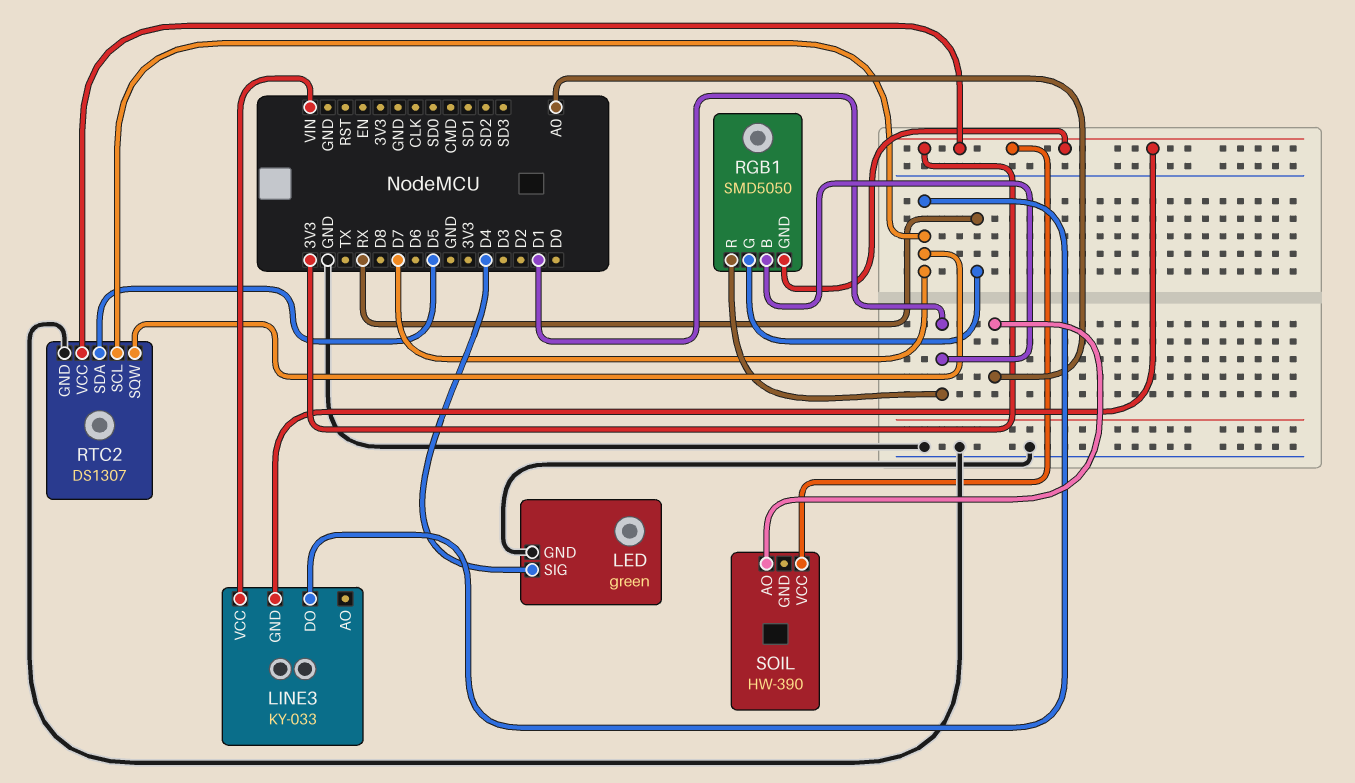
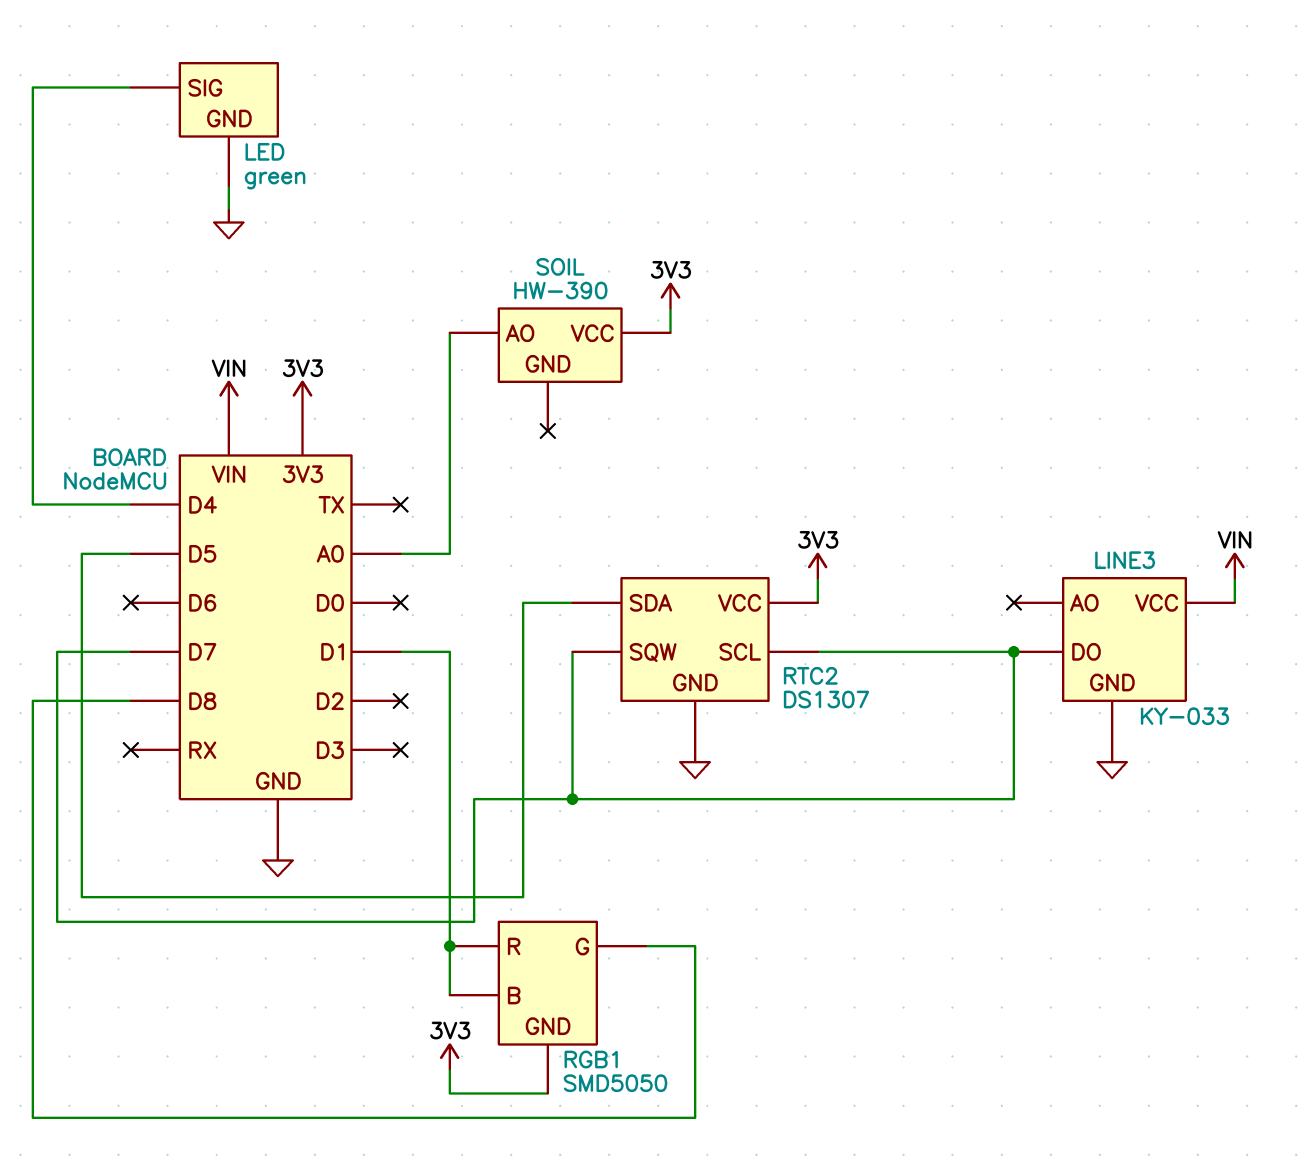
LINE3 pin GND: 3V3 -> GND
RGB1 pin G: RX -> D8

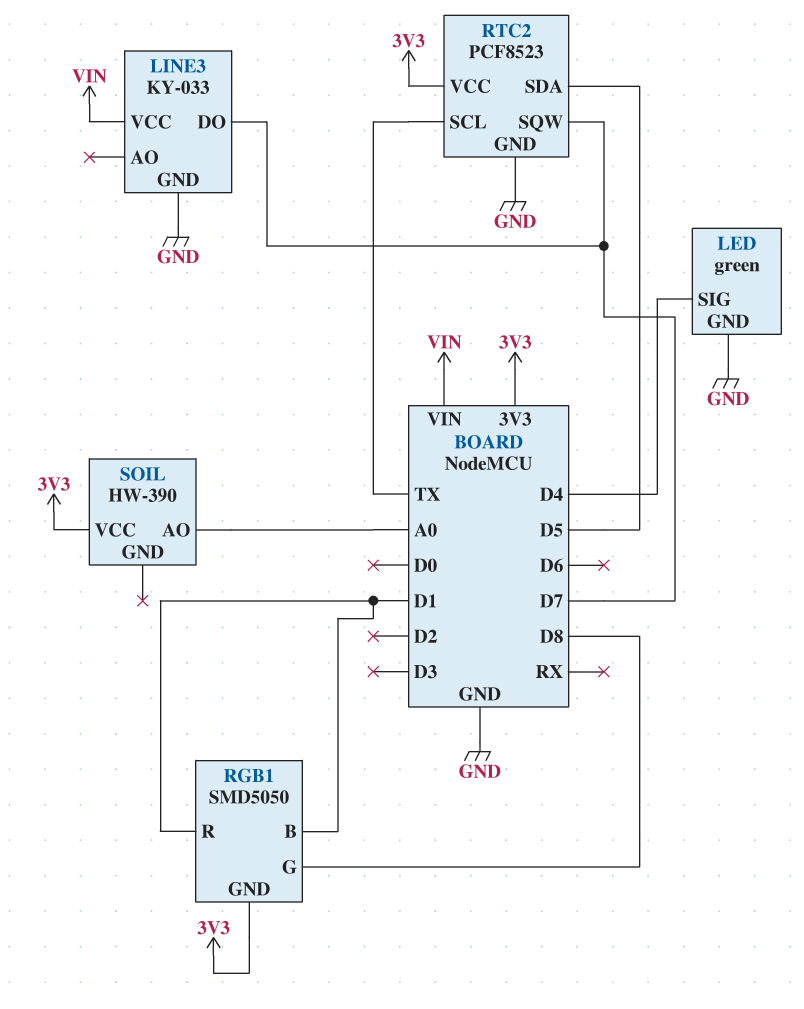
RTC2: DS1307 -> PCF8523
RTC2 pin SCL: D7 -> TX

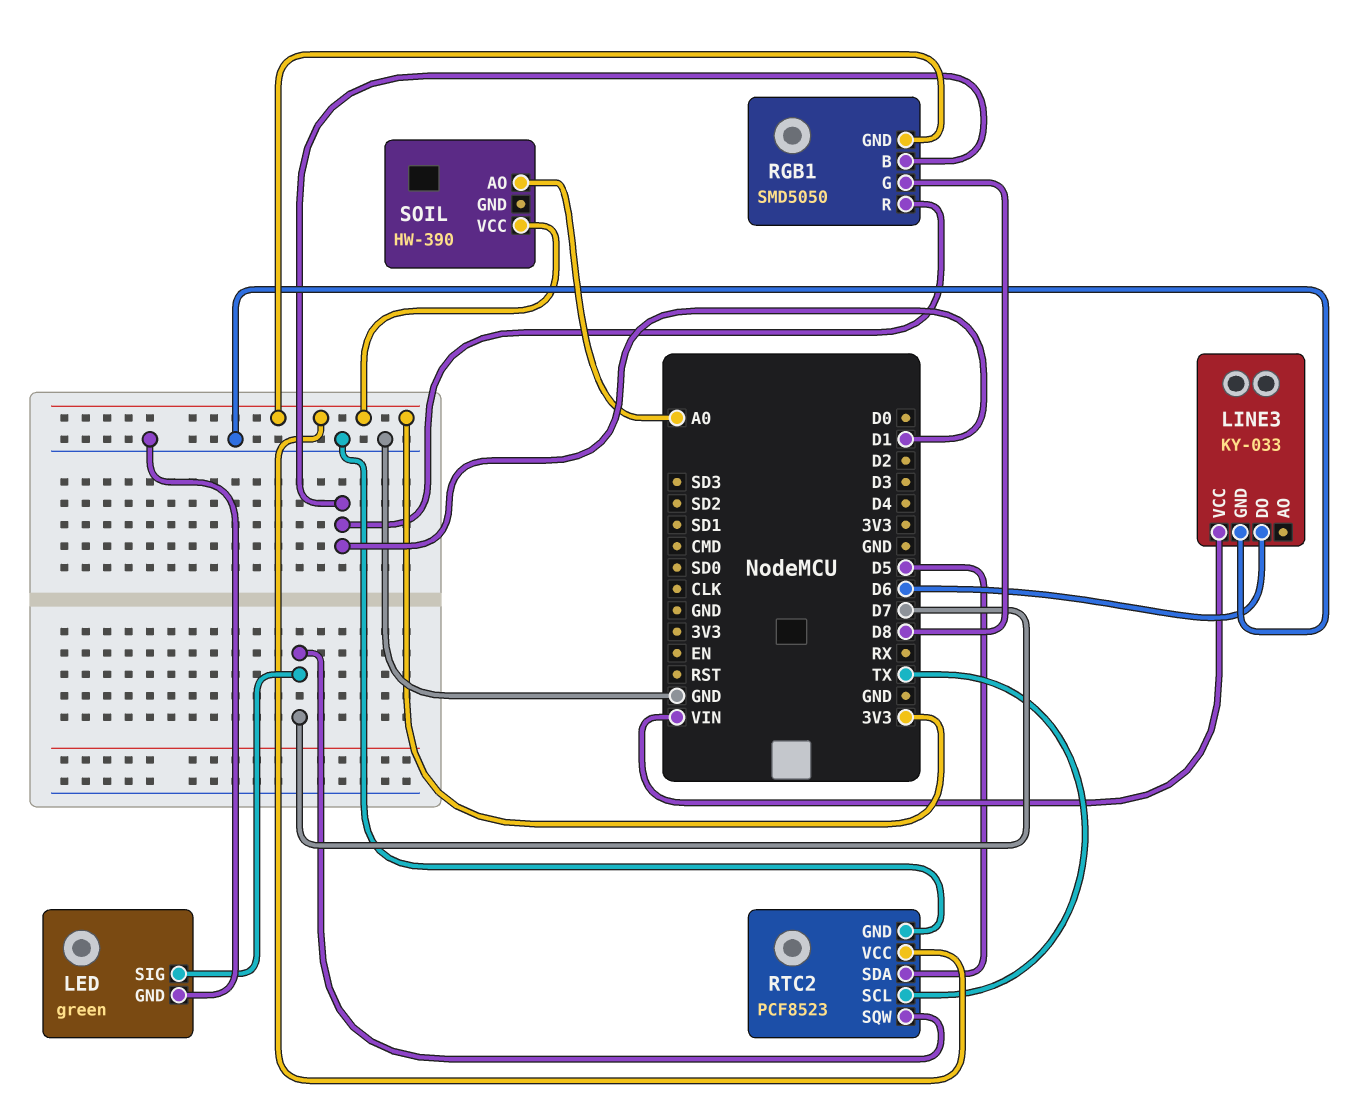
LED pin SIG: D4 -> D7
LINE3 pin DO: D7 -> D6

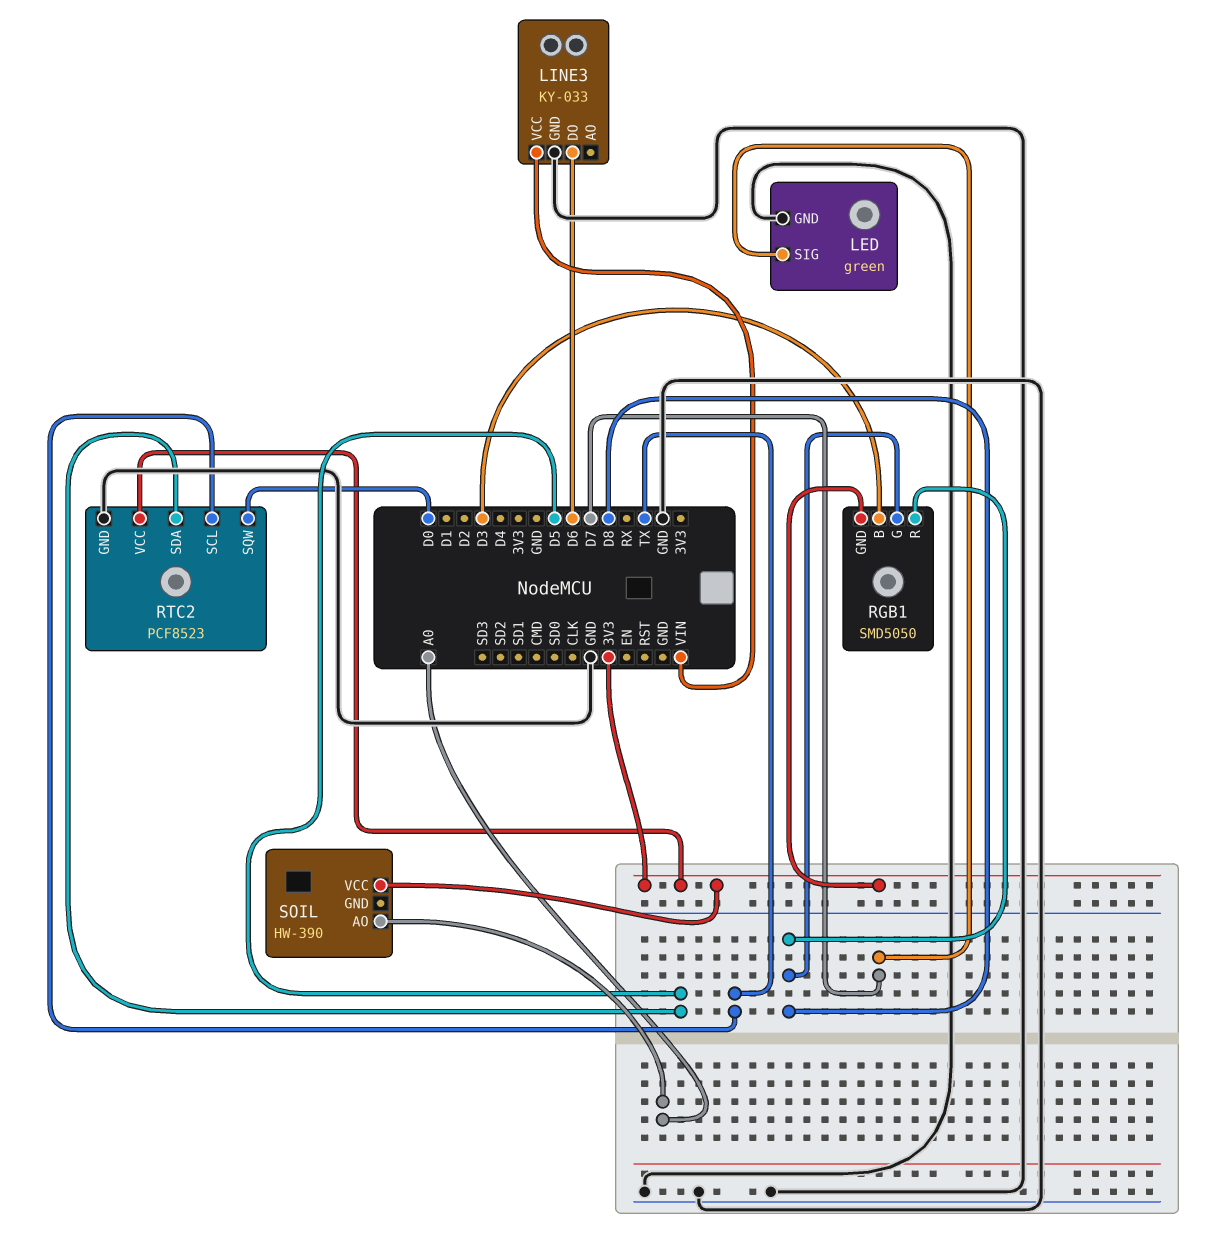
RGB1 pin B: D1 -> D3
RGB1 pin R: D1 -> D8
RTC2 pin SQW: D7 -> D0

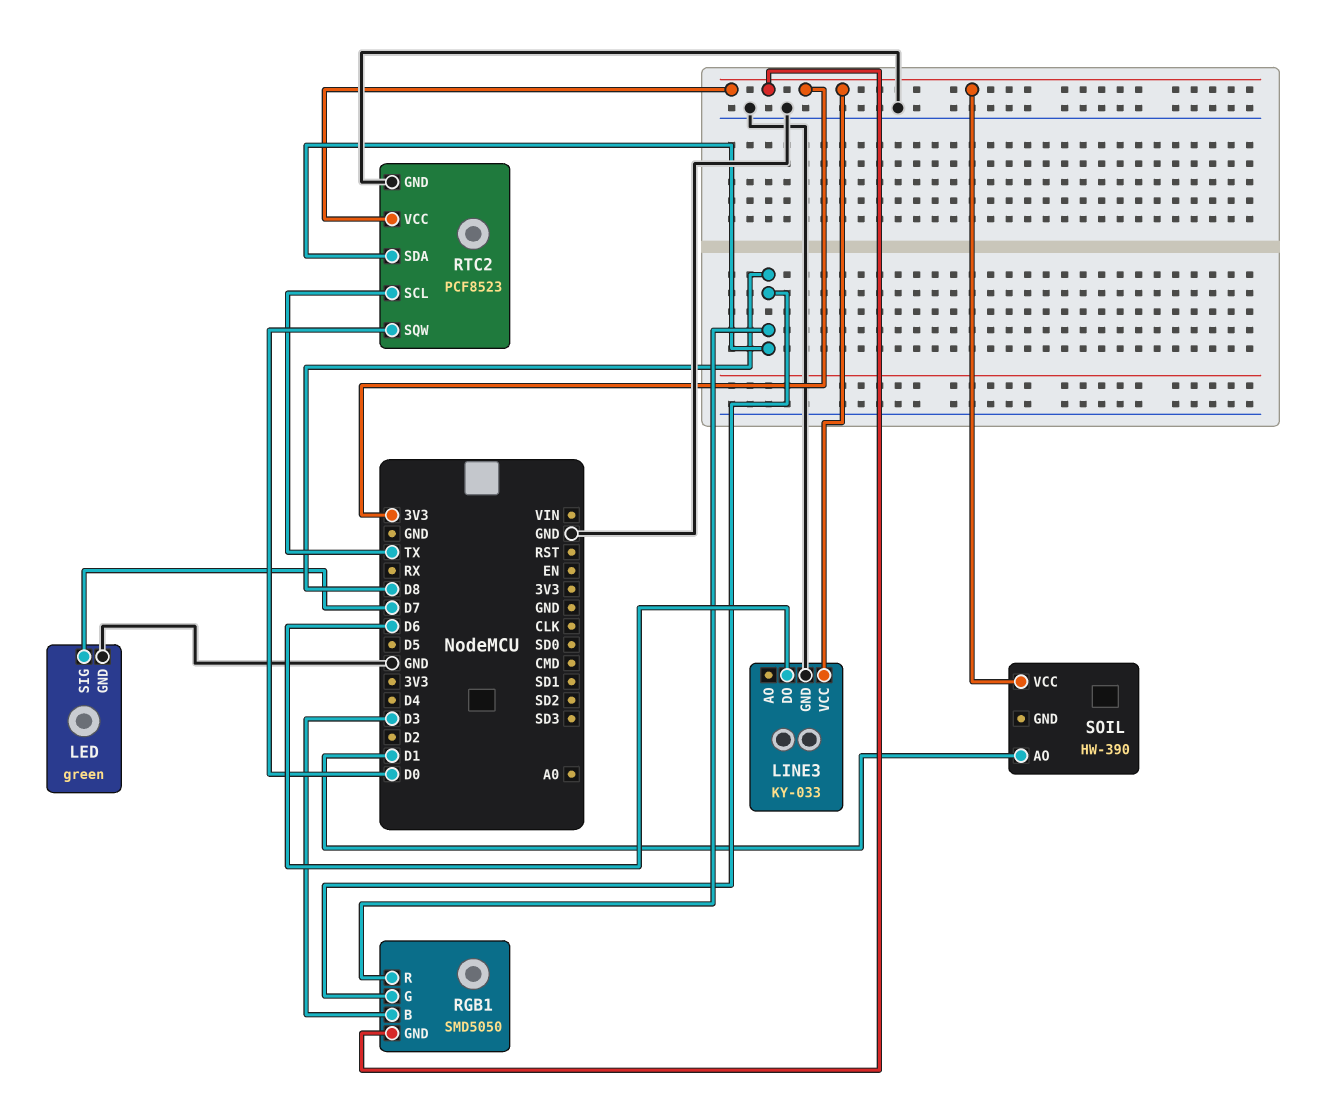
LINE3 pin VCC: VIN -> 3V3
RTC2 pin SDA: D5 -> D8
SOIL pin AO: A0 -> D1

